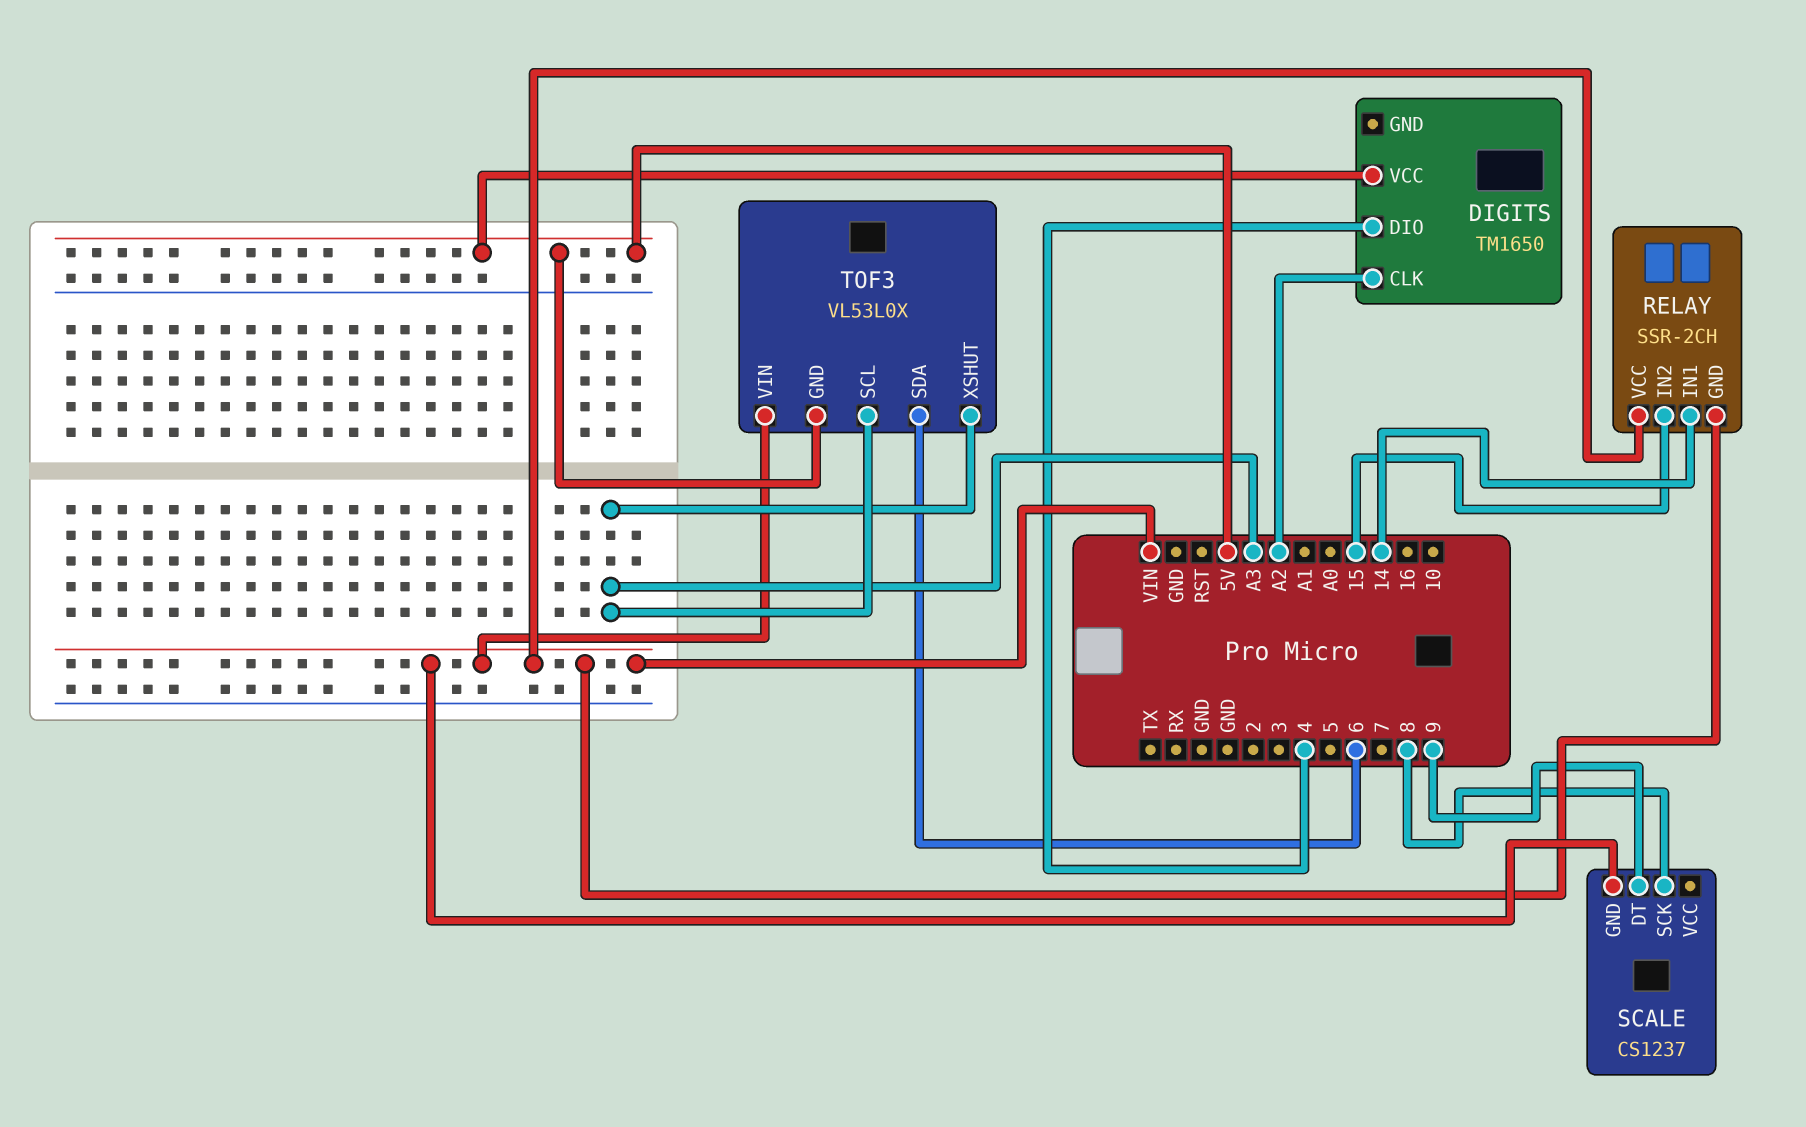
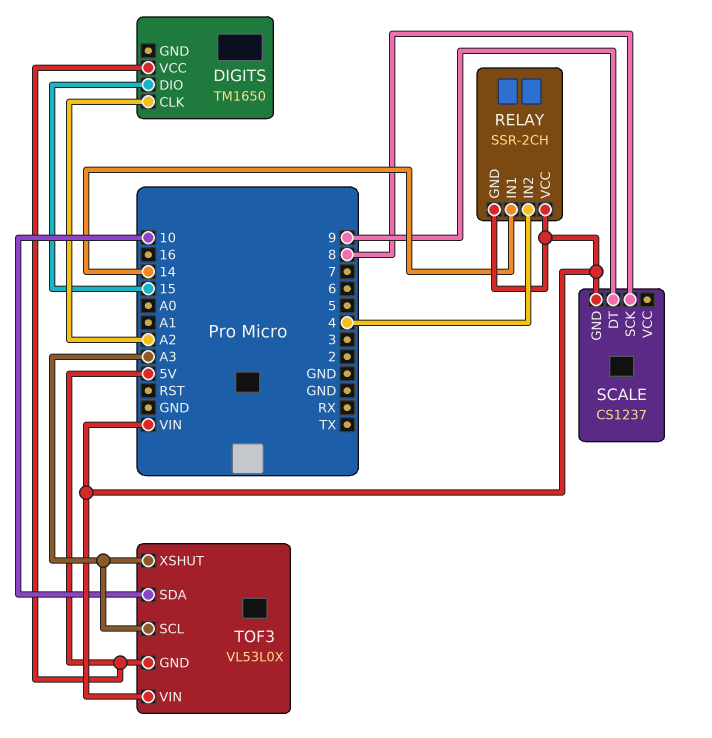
DIGITS pin DIO: 4 -> 15
RELAY pin IN2: 15 -> 4
TOF3 pin SDA: 6 -> 10

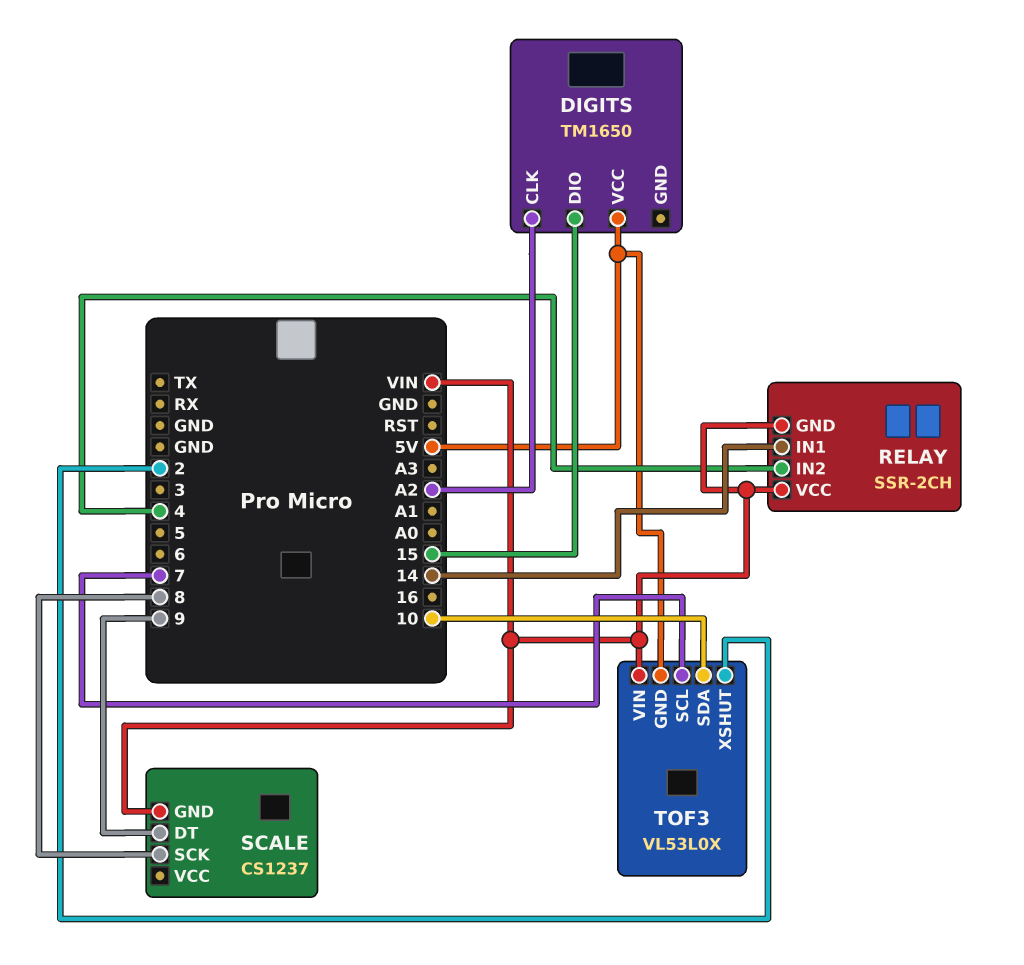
TOF3 pin SCL: A3 -> 7
TOF3 pin XSHUT: A3 -> 2

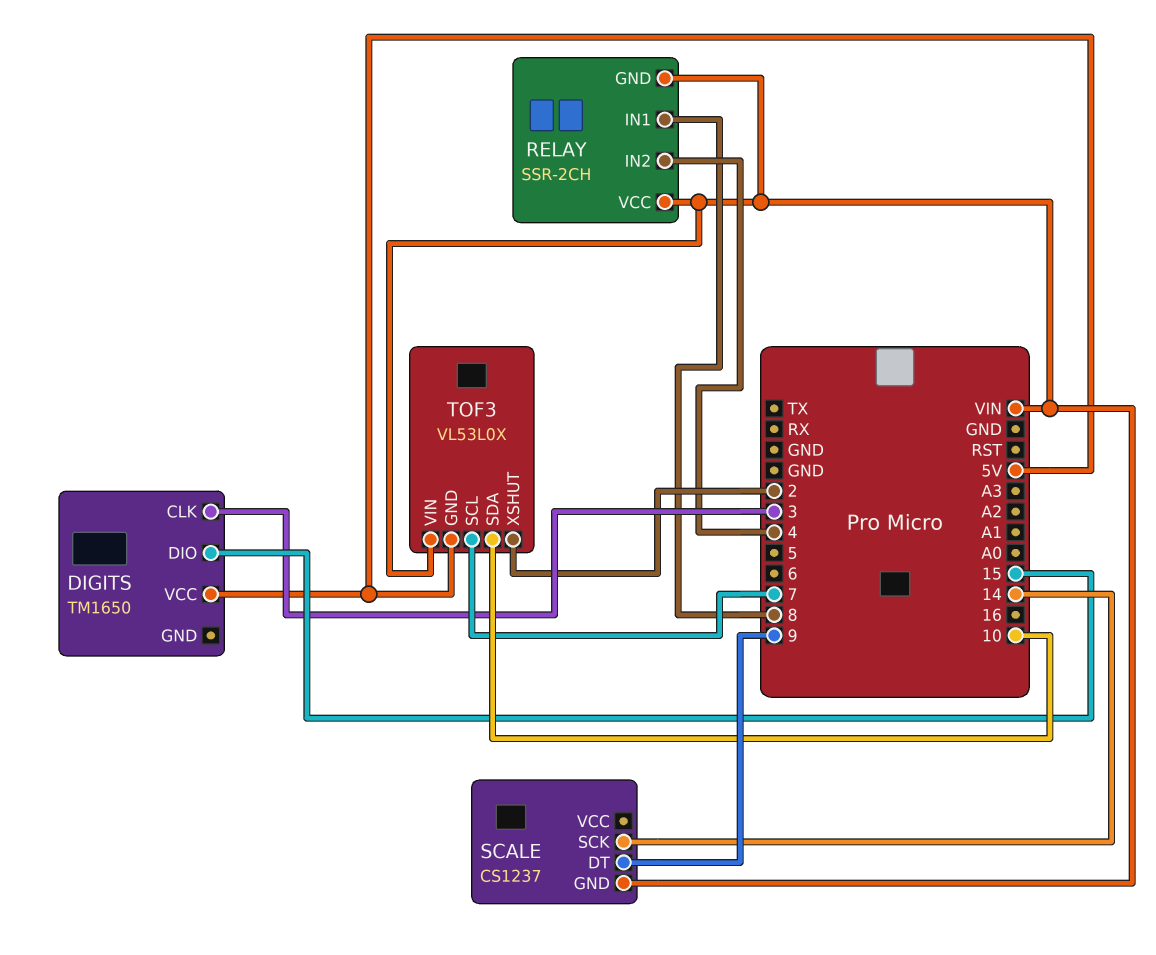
DIGITS pin CLK: A2 -> 3
RELAY pin IN1: 14 -> 8
SCALE pin SCK: 8 -> 14

